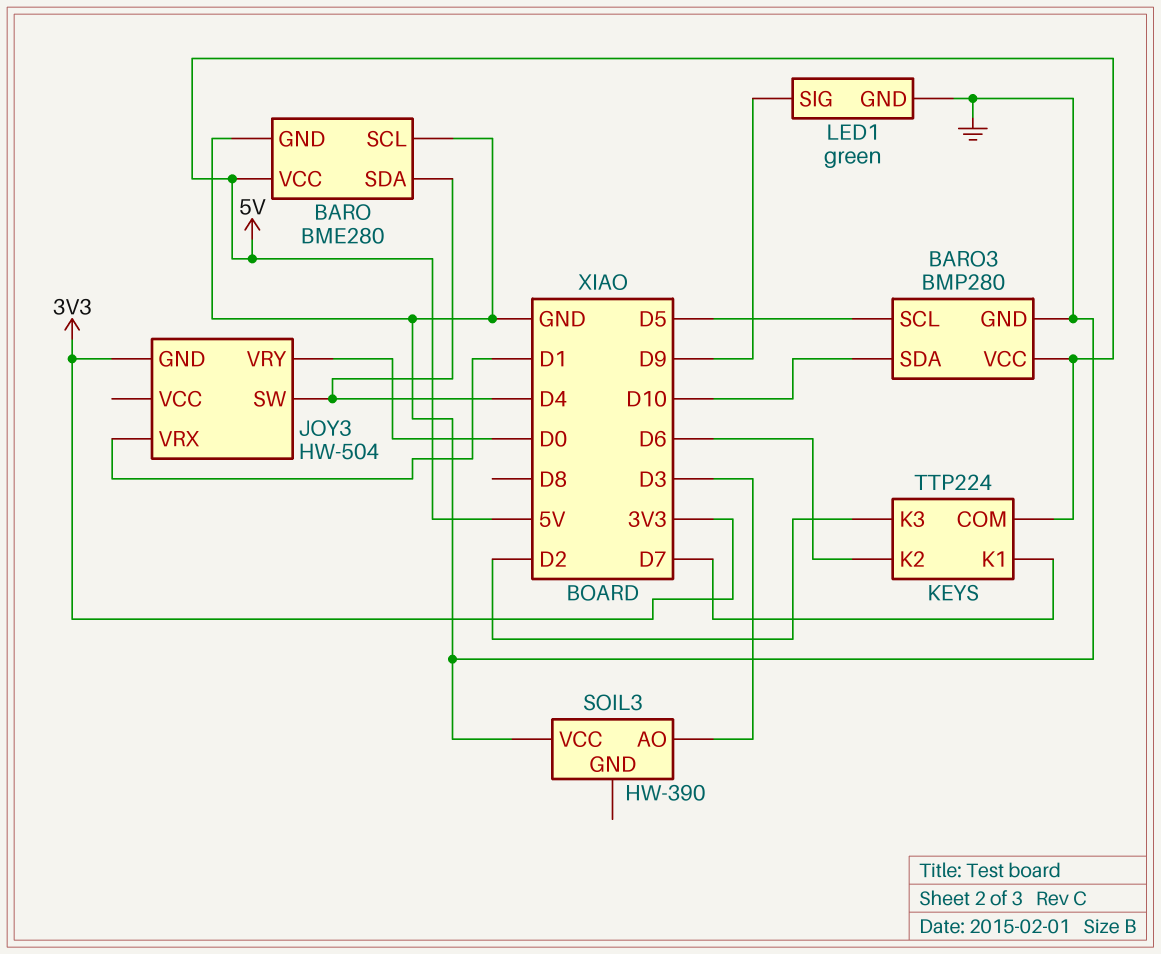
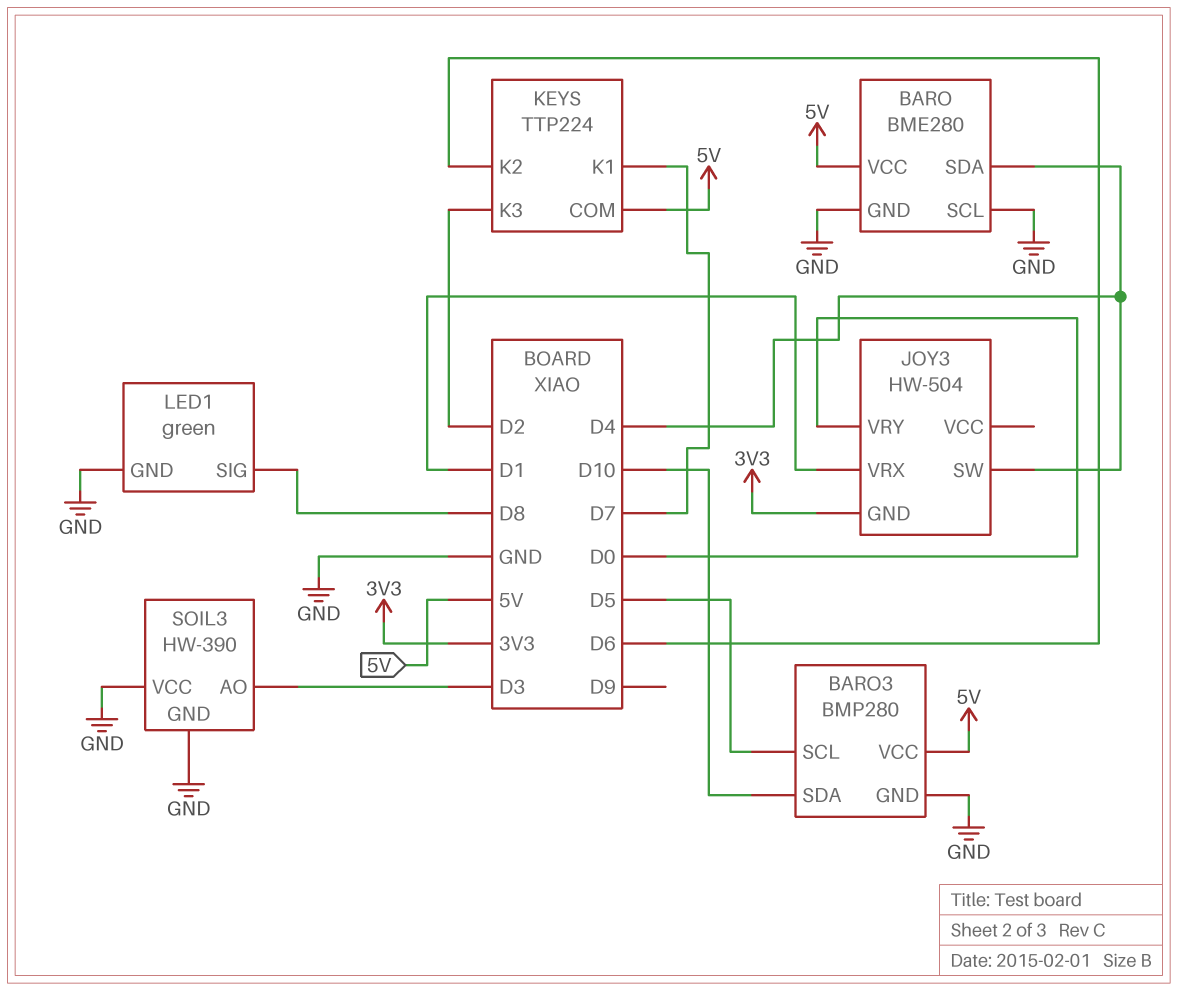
LED1 pin SIG: D9 -> D8
SOIL3 pin GND: none -> GND

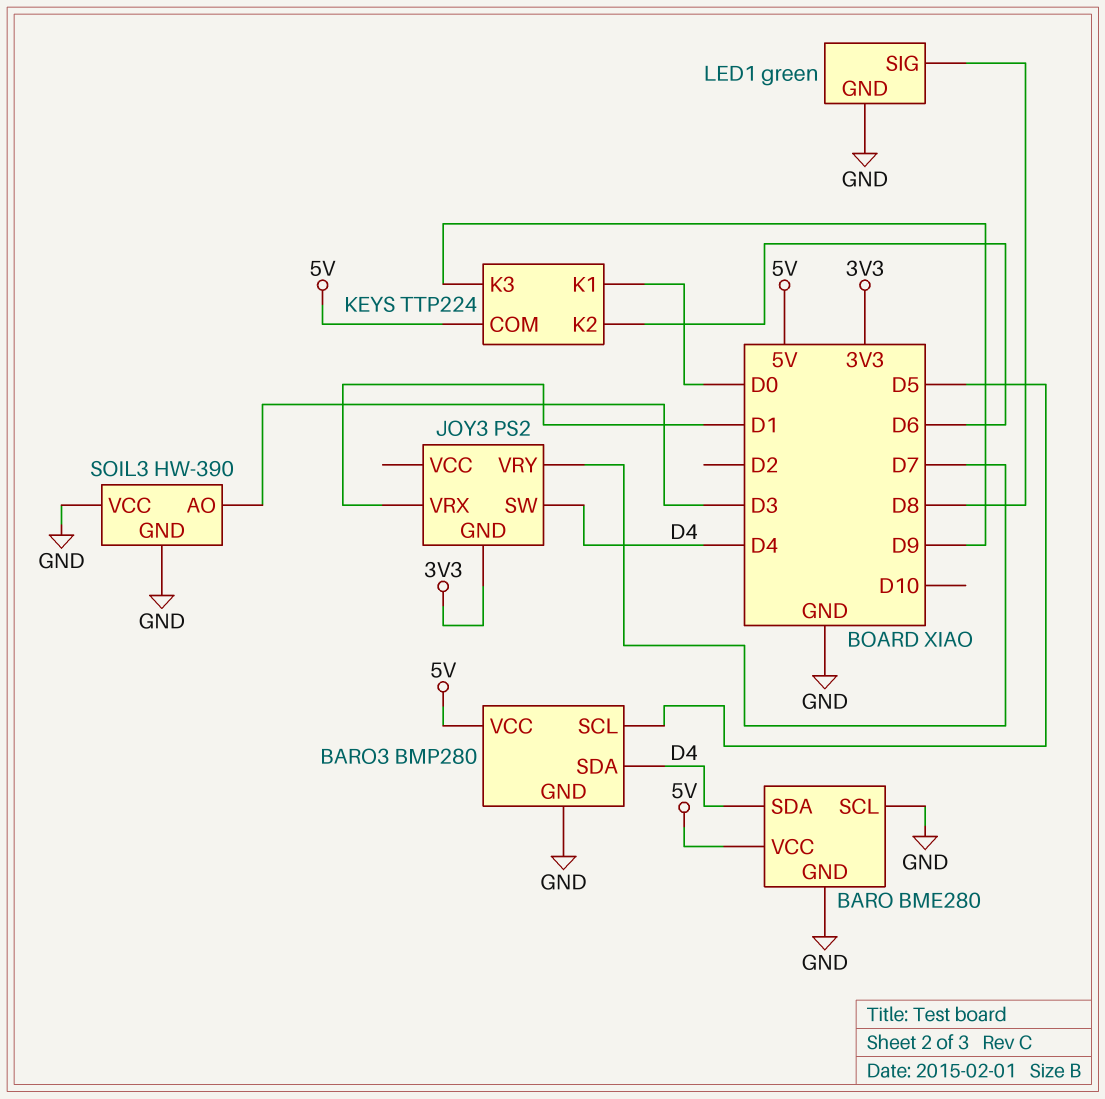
BARO3 pin SDA: D10 -> D4
JOY3: HW-504 -> PS2
JOY3 pin VRY: D0 -> D7
KEYS pin K1: D7 -> D0
KEYS pin K3: D2 -> D9

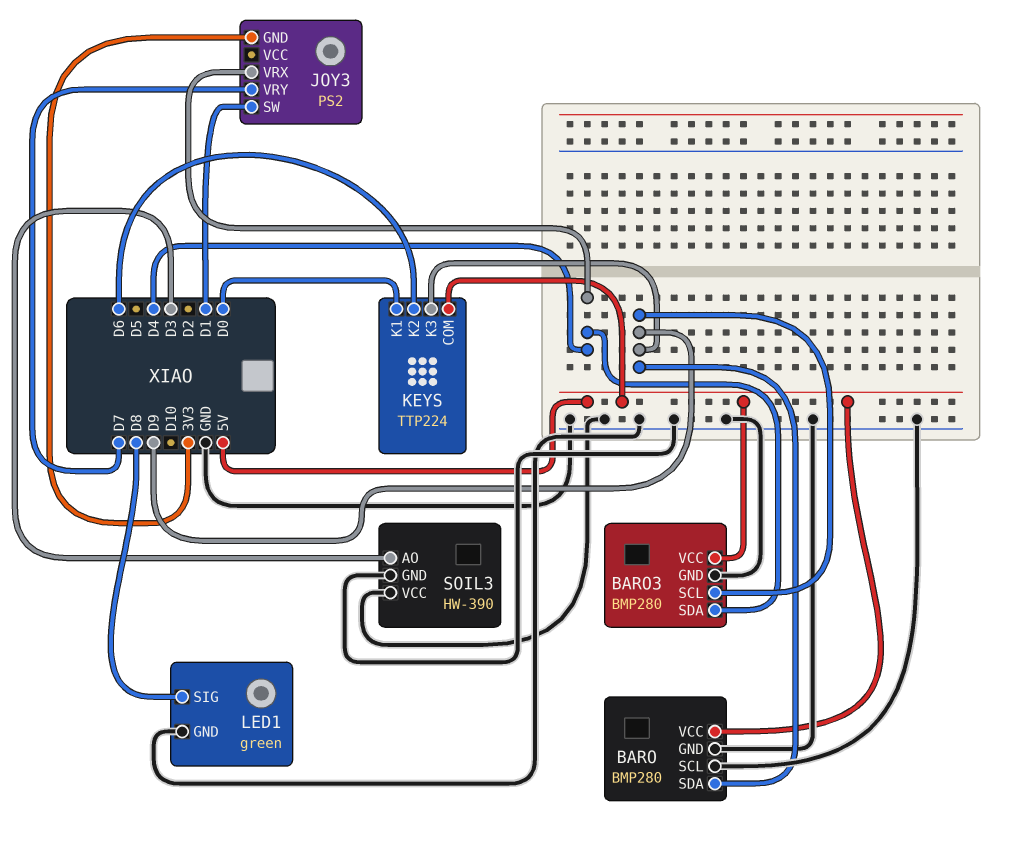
BARO: BME280 -> BMP280
BARO pin SDA: D4 -> D9
BARO3 pin SCL: D5 -> D9
JOY3 pin SW: D4 -> D1
JOY3 pin VRX: D1 -> D4

